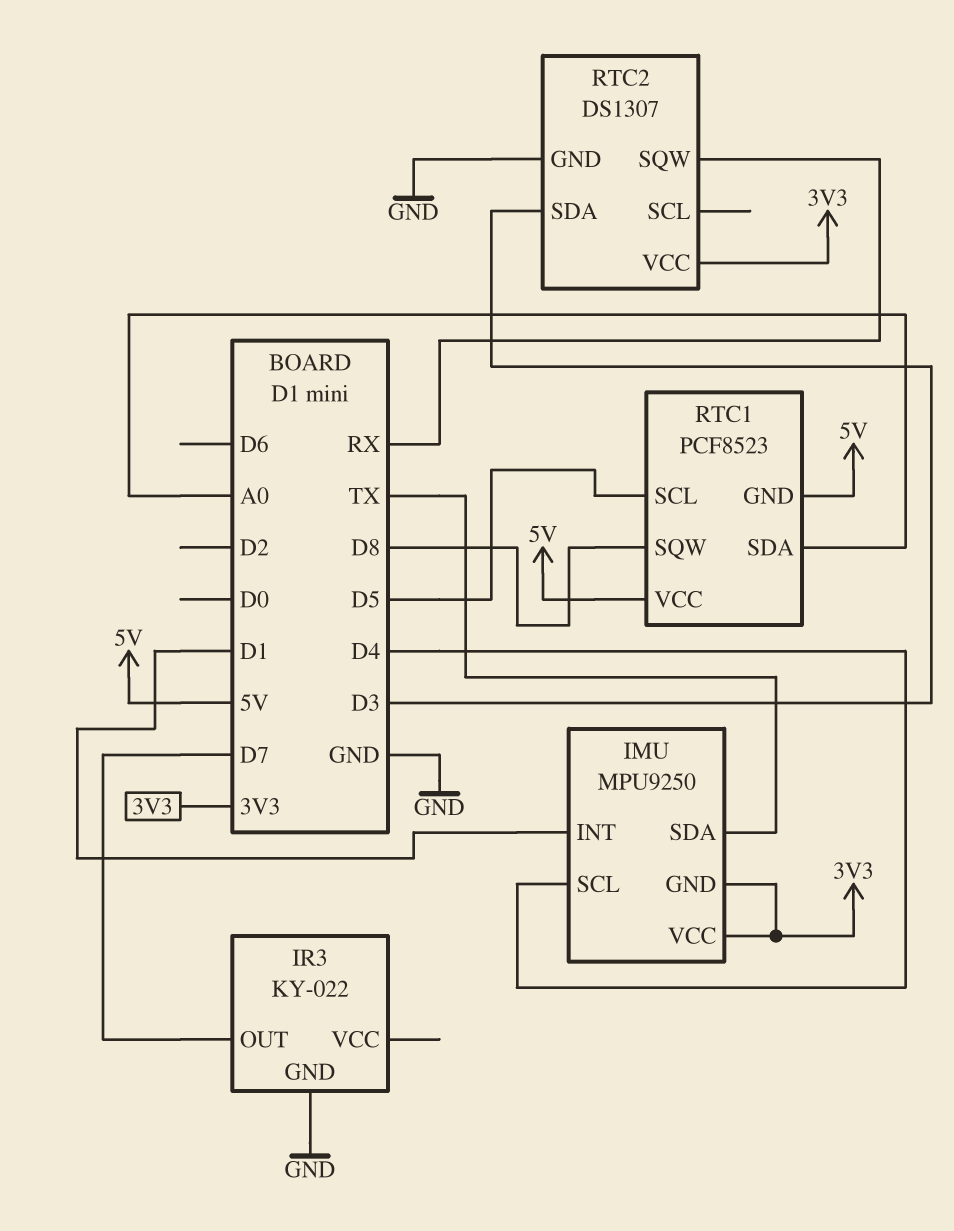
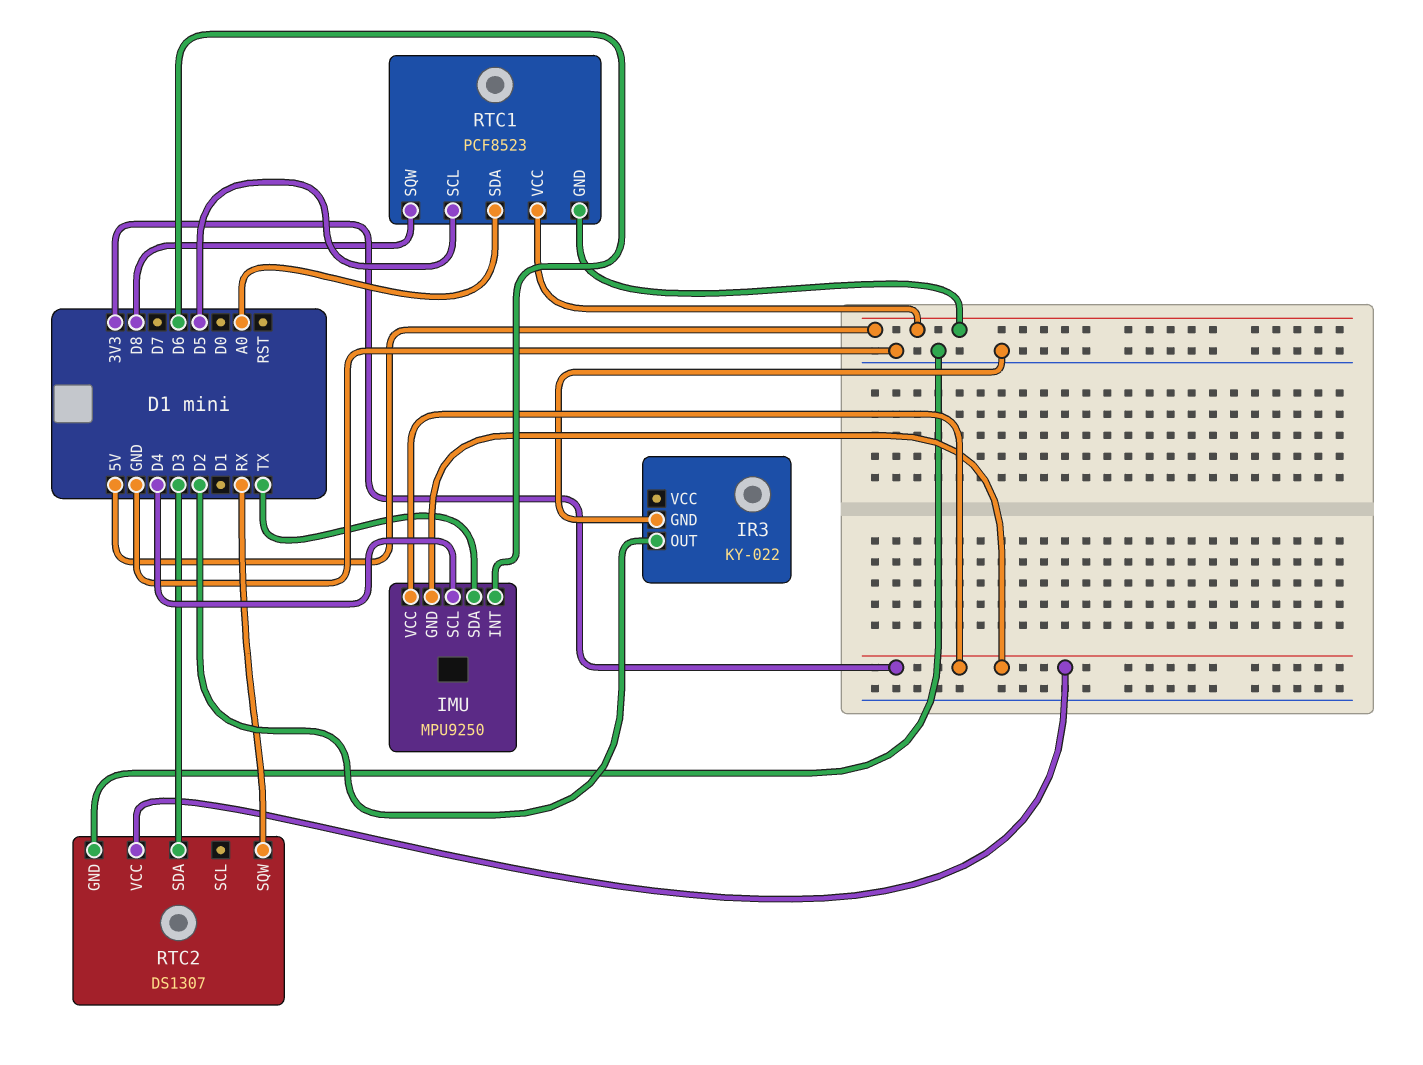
IMU pin INT: D1 -> D6
IR3 pin OUT: D7 -> D2

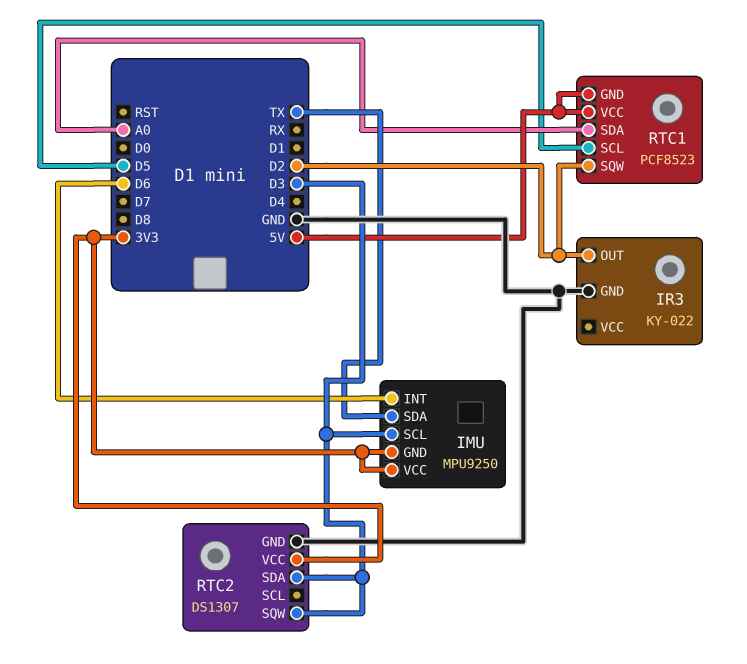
IMU pin SCL: D4 -> D3
RTC1 pin SQW: D8 -> D2
RTC2 pin SQW: RX -> D3

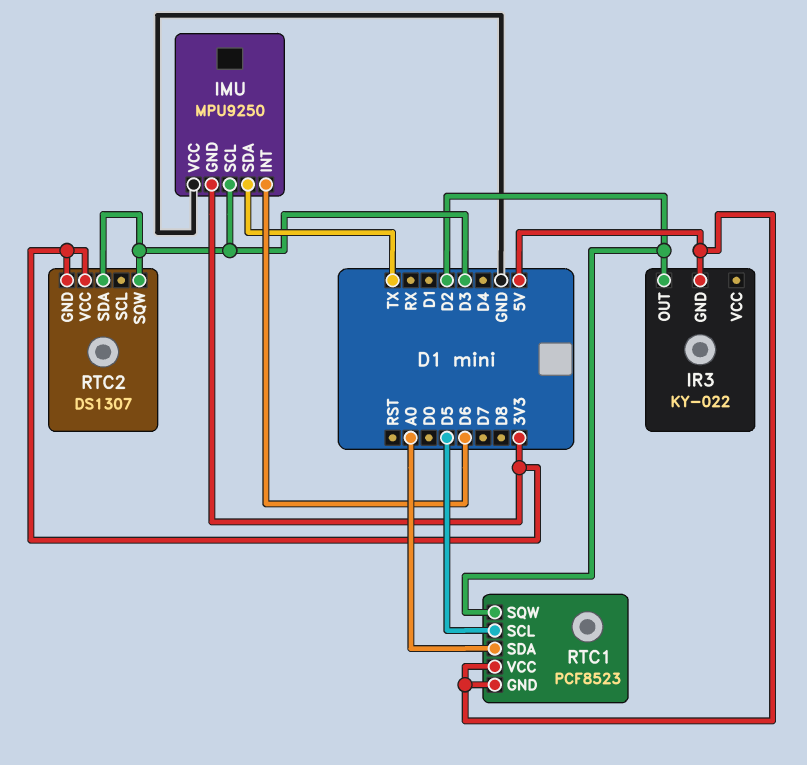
IMU pin VCC: 3V3 -> GND
IR3 pin GND: GND -> 5V
RTC2 pin GND: GND -> 3V3

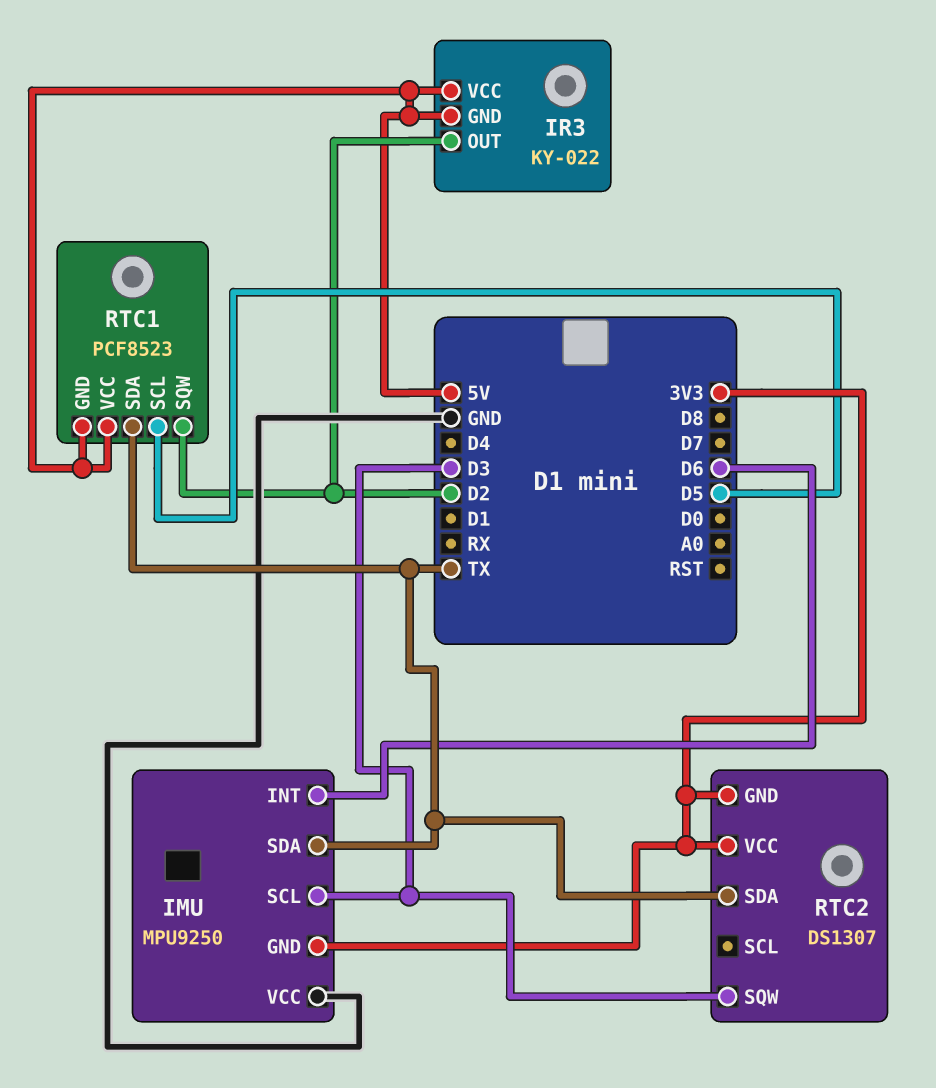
IR3 pin VCC: none -> 5V
RTC1 pin SDA: A0 -> TX
RTC2 pin SDA: D3 -> TX

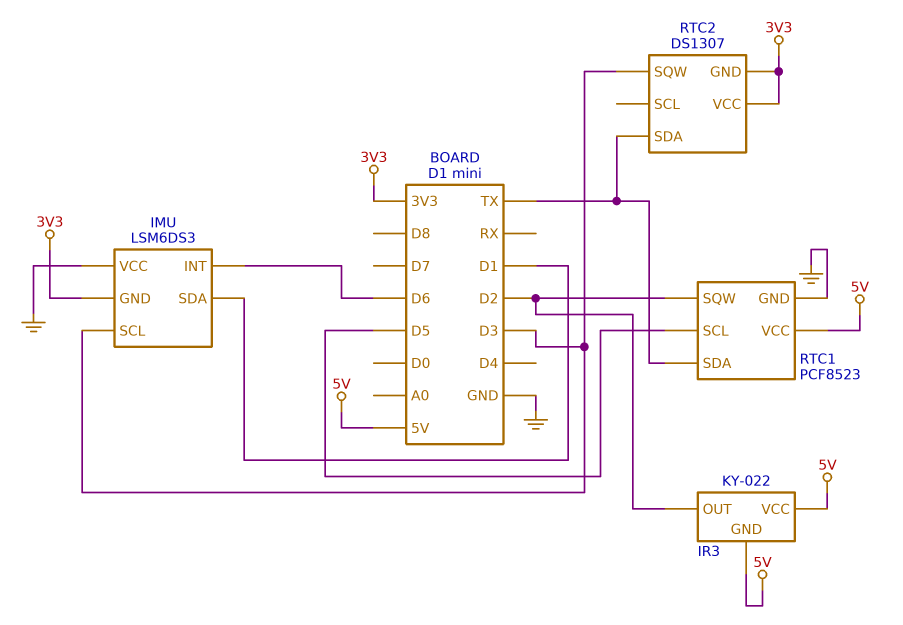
IMU: MPU9250 -> LSM6DS3
IMU pin SDA: TX -> D1
RTC1 pin GND: 5V -> GND

